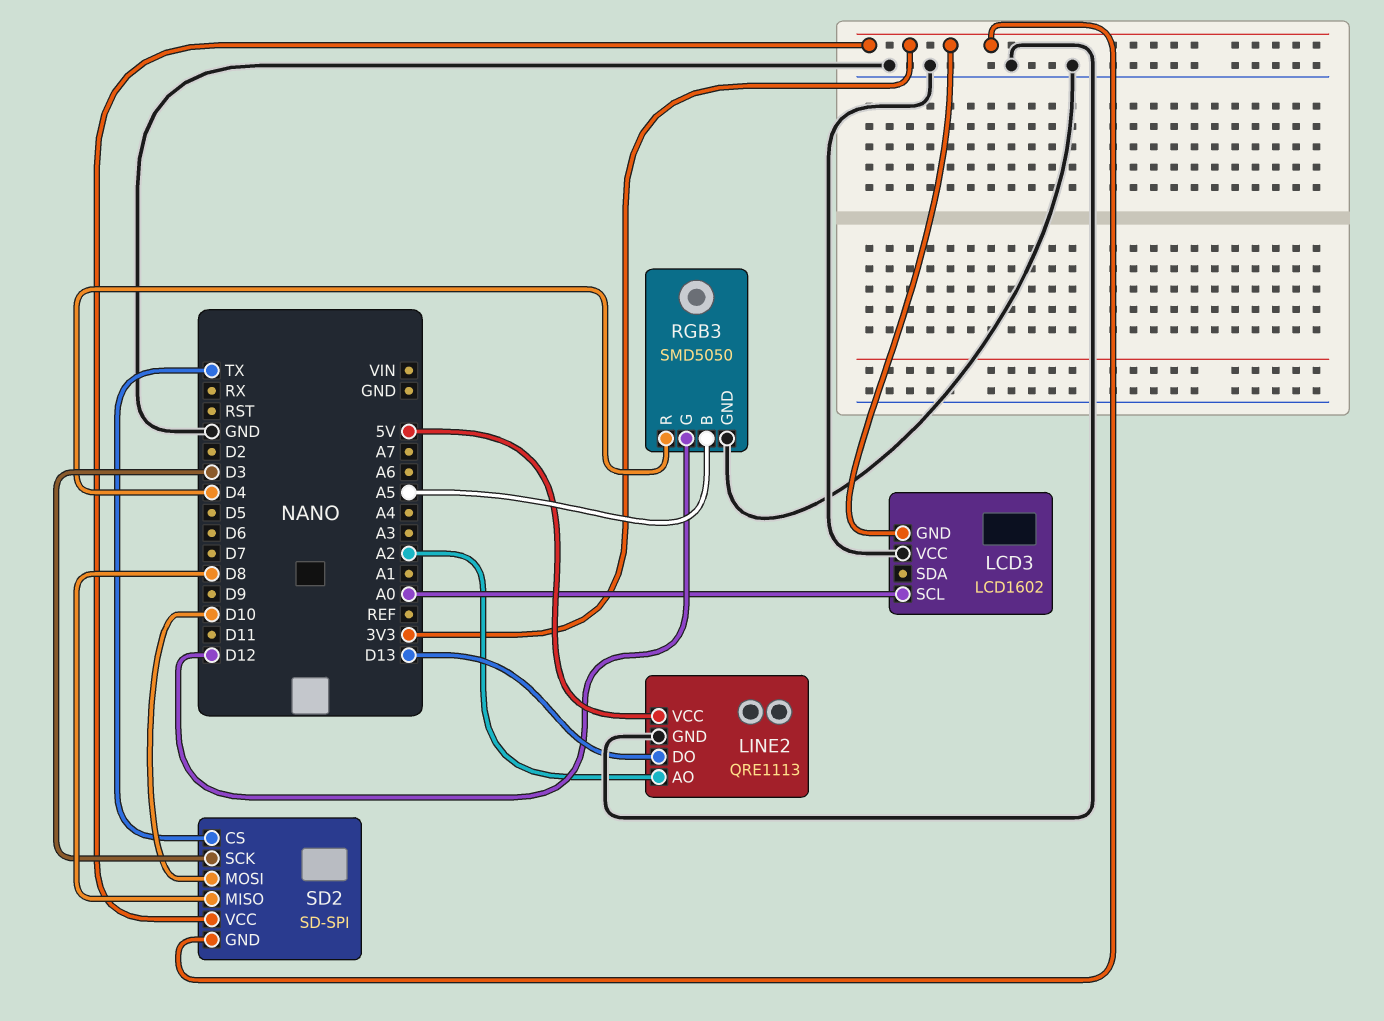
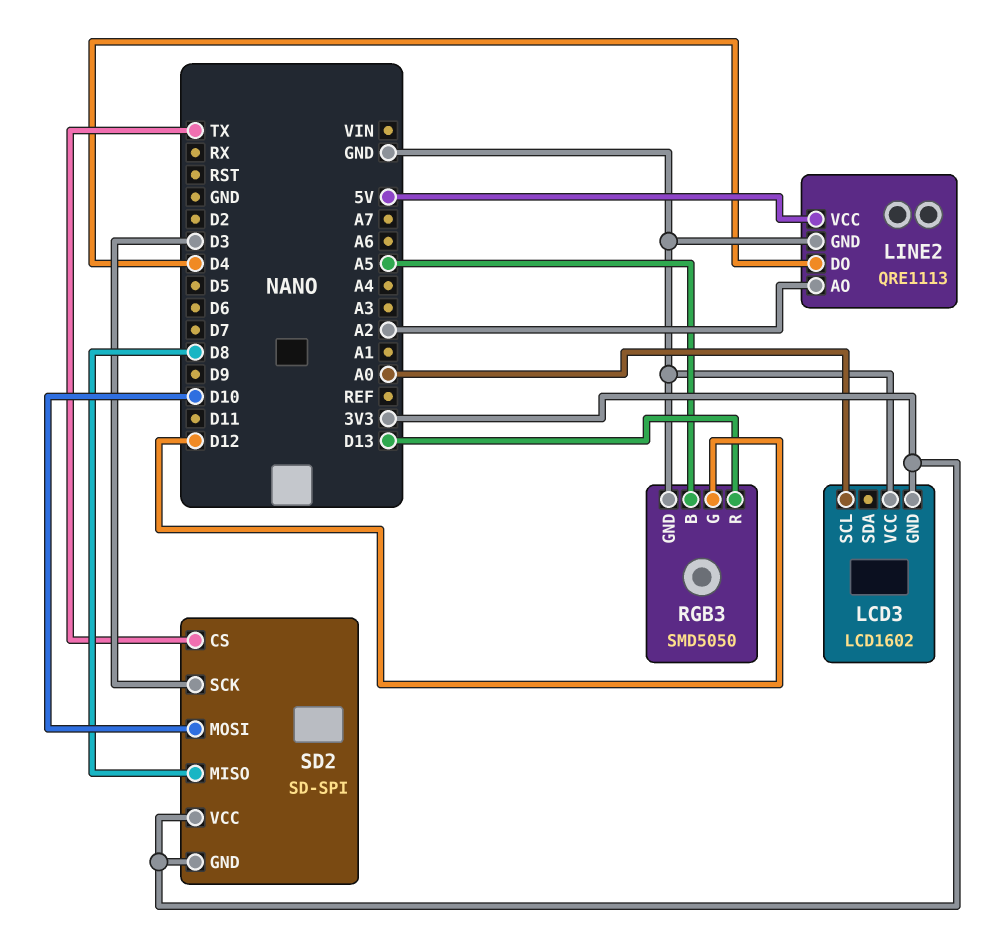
LINE2 pin DO: D13 -> D4
RGB3 pin R: D4 -> D13

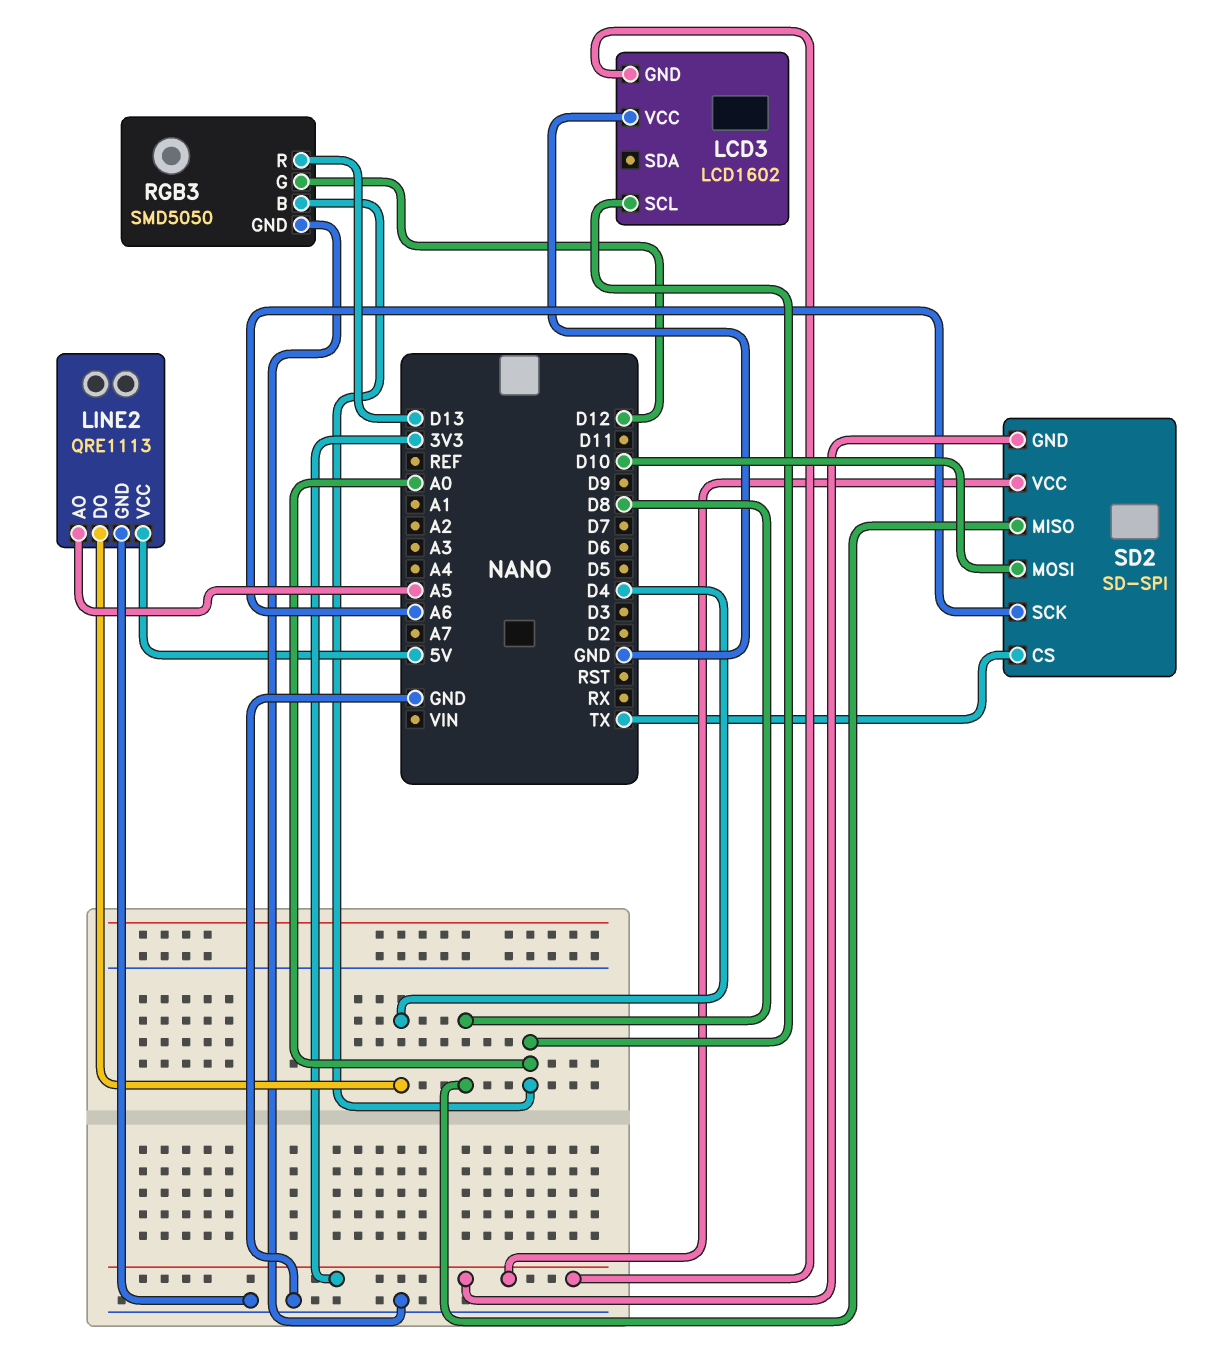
LINE2 pin AO: A2 -> A5
RGB3 pin B: A5 -> A0
SD2 pin SCK: D3 -> A6

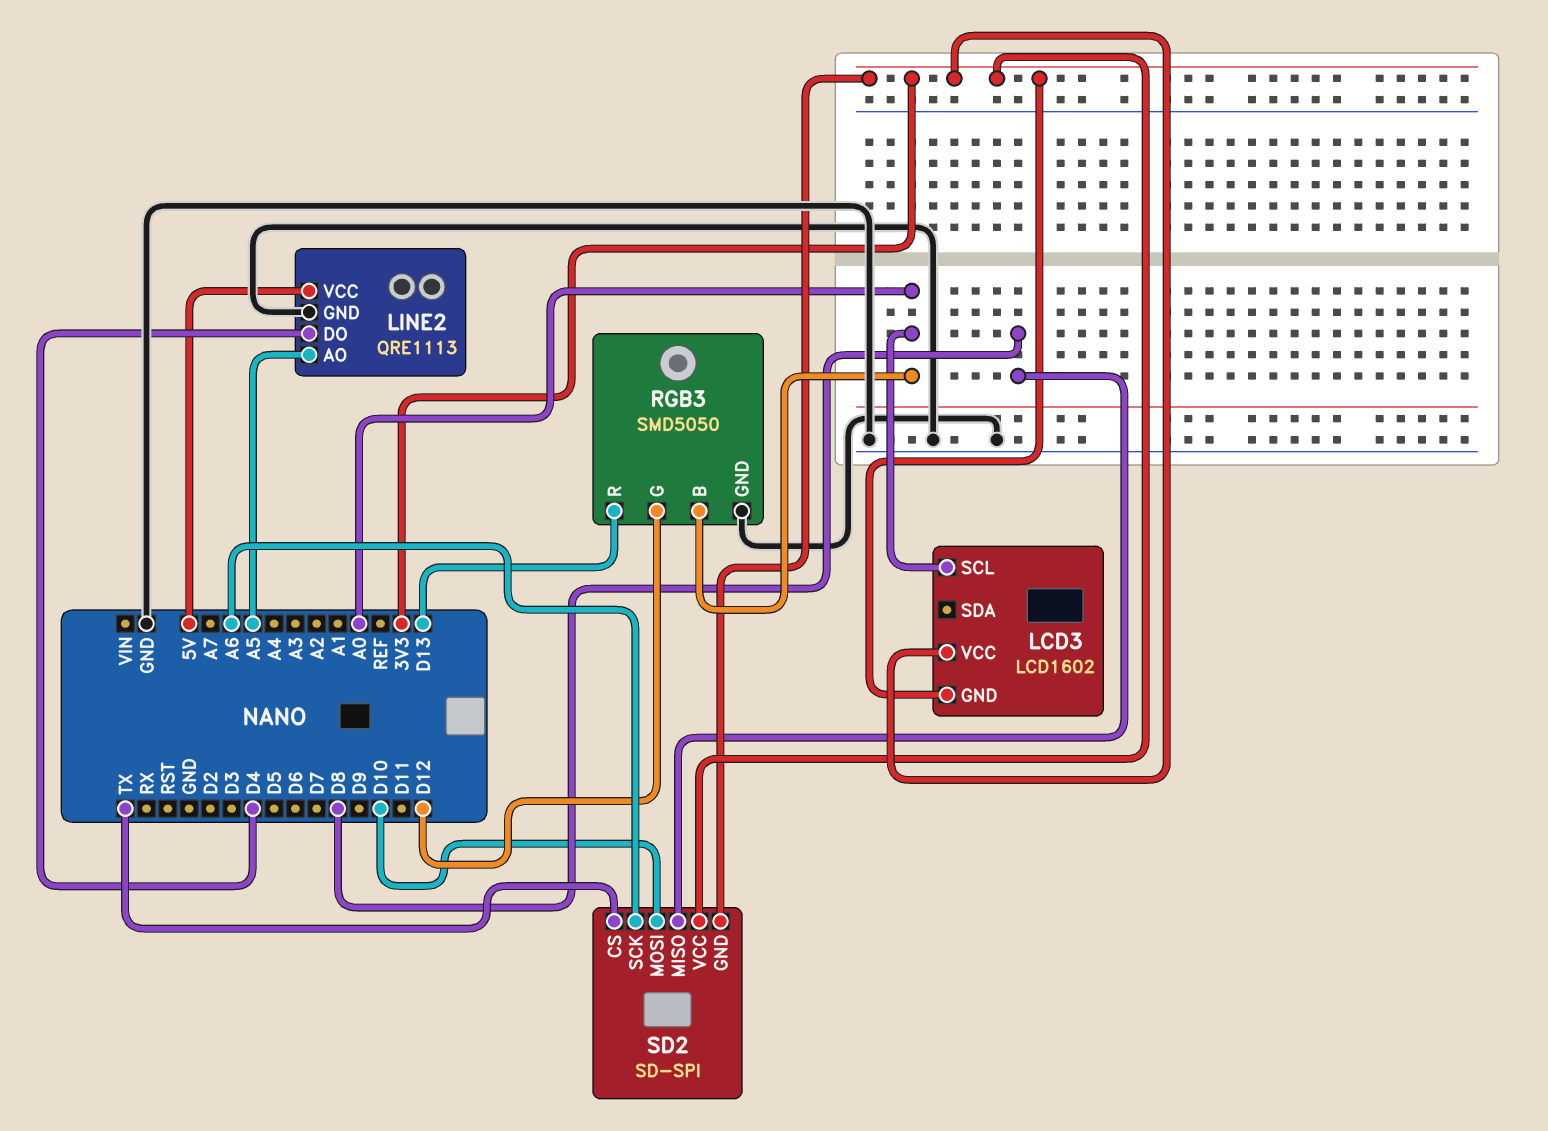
LCD3 pin VCC: GND -> 3V3

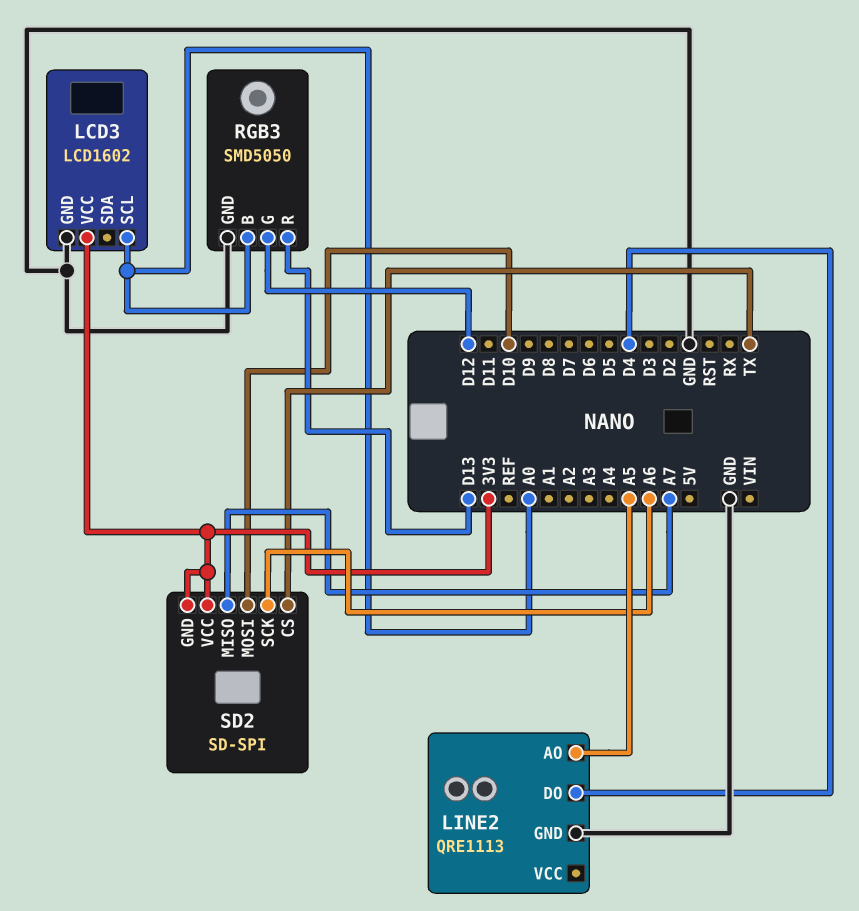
LCD3 pin GND: 3V3 -> GND
LINE2 pin VCC: 5V -> none
SD2 pin MISO: D8 -> A7

